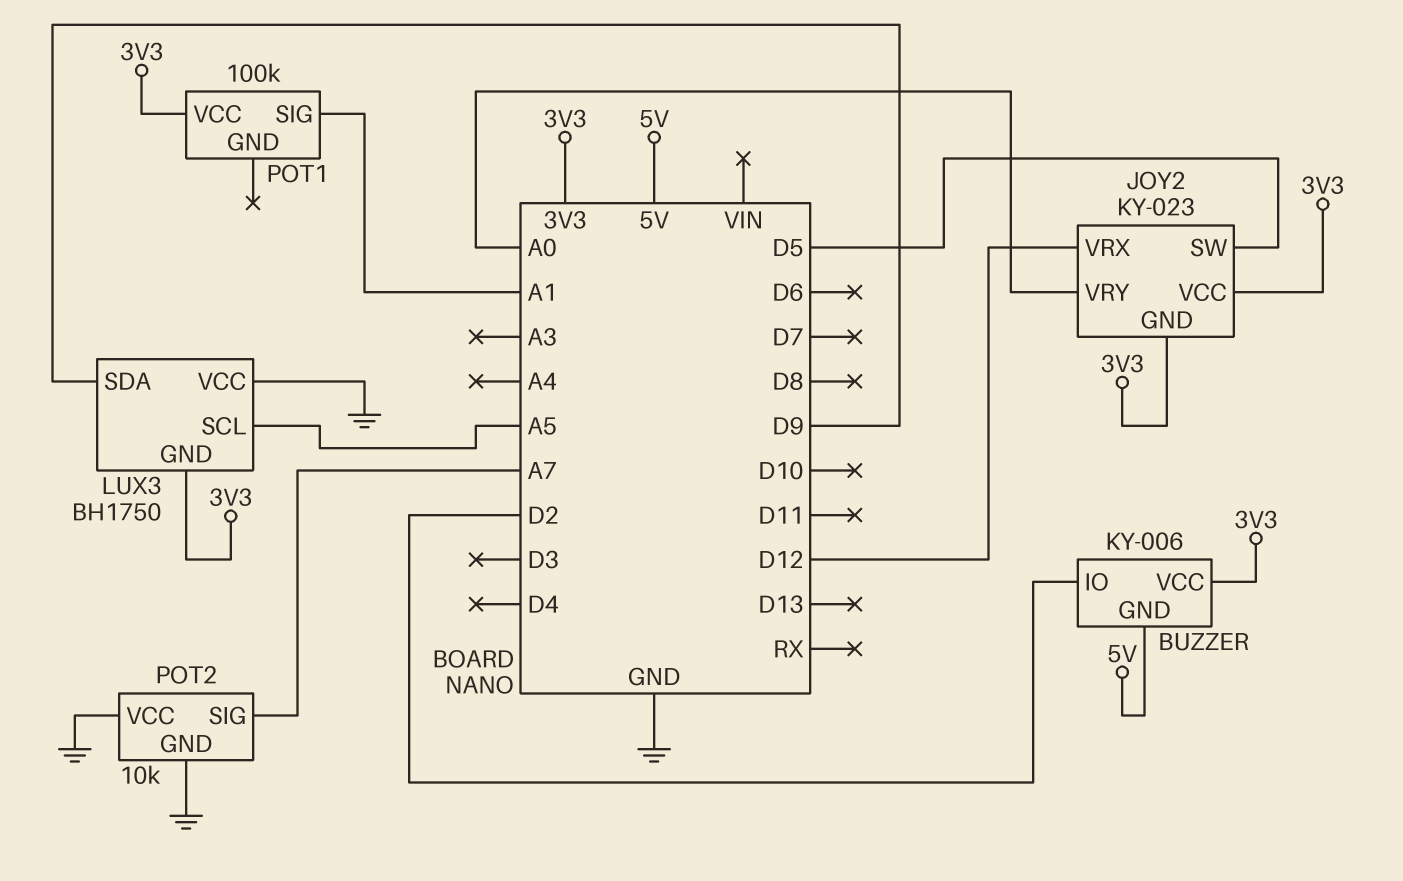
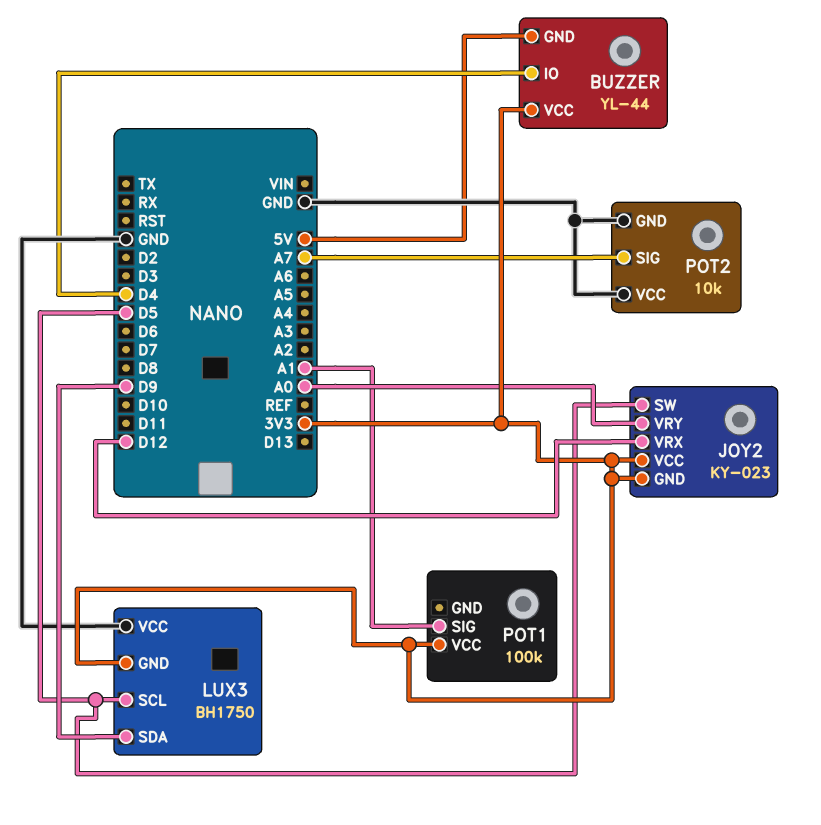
BUZZER: KY-006 -> YL-44
BUZZER pin IO: D2 -> D4
LUX3 pin SCL: A5 -> D5

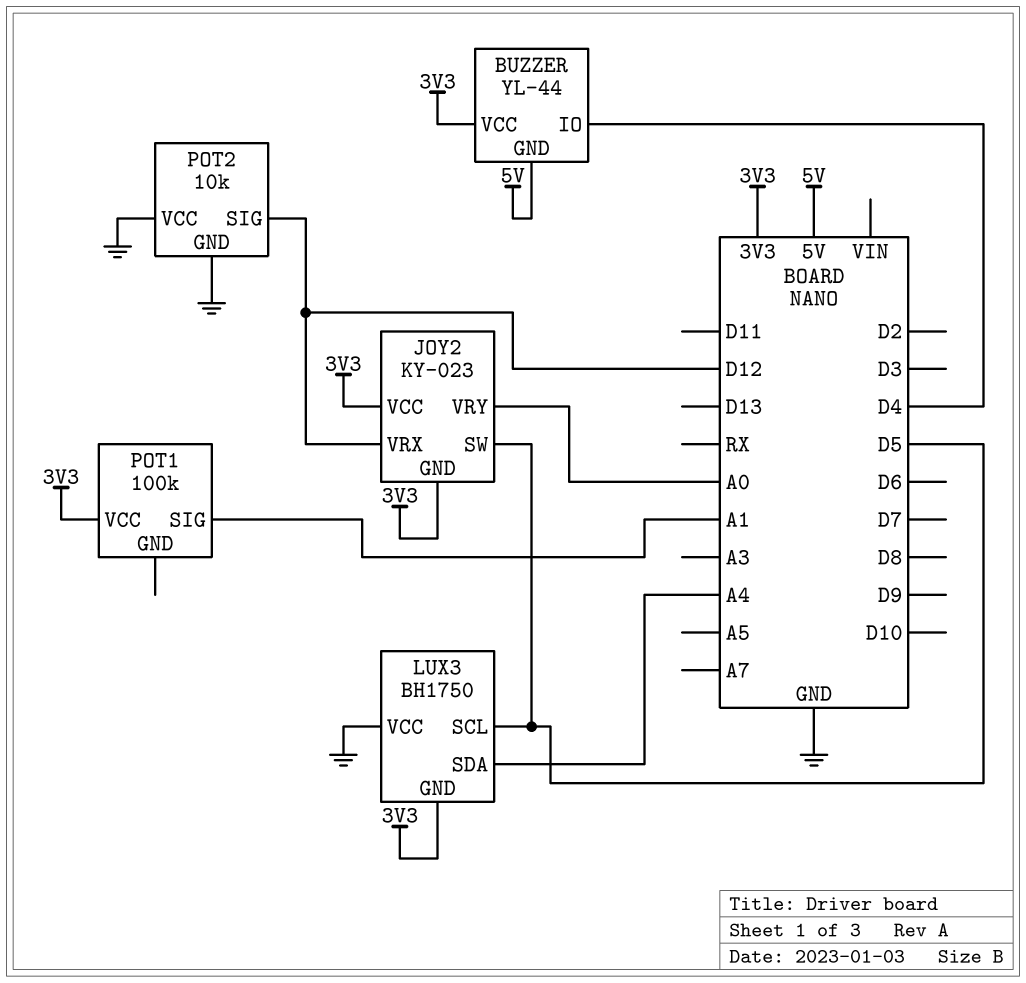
LUX3 pin SDA: D9 -> A4
POT2 pin SIG: A7 -> D12

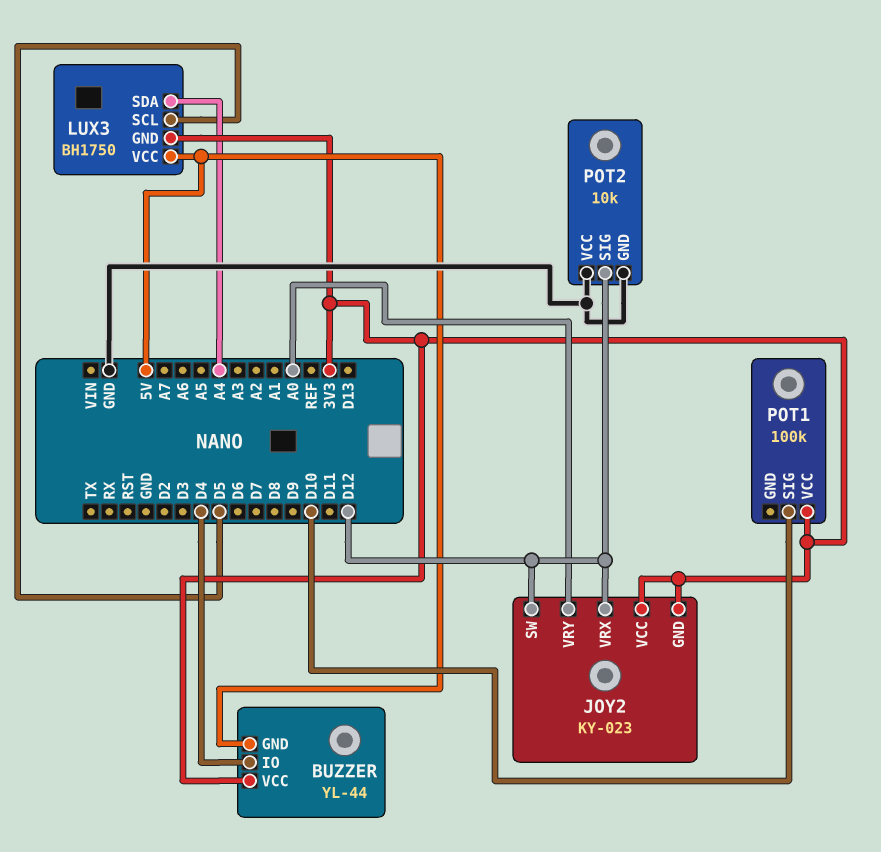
JOY2 pin SW: D5 -> D12
LUX3 pin VCC: GND -> 5V
POT1 pin SIG: A1 -> D10

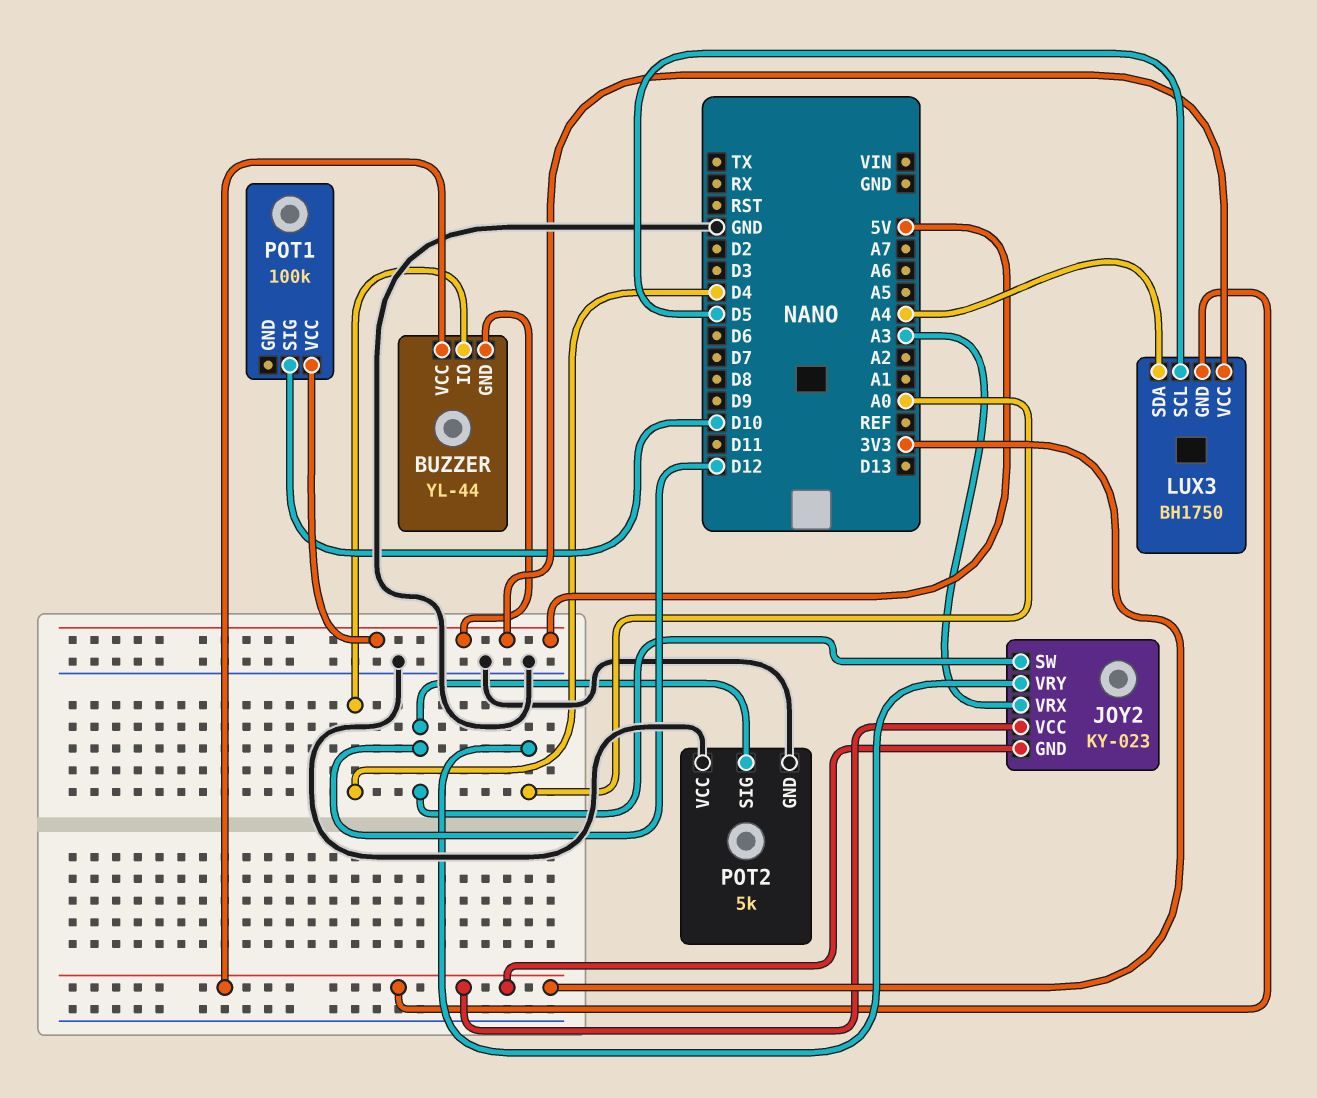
JOY2 pin VRX: D12 -> A3
POT1 pin VCC: 3V3 -> 5V
POT2: 10k -> 5k

